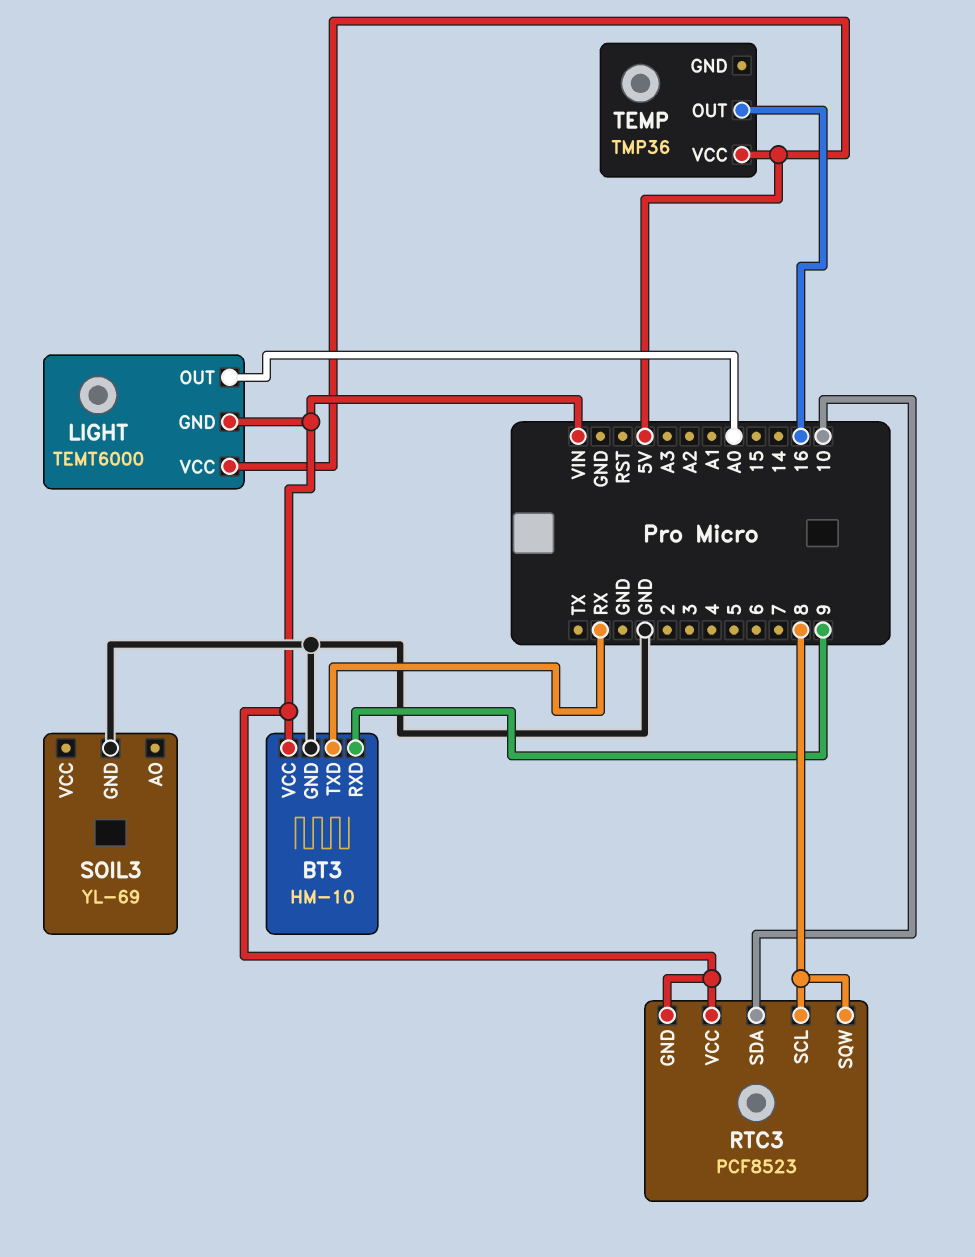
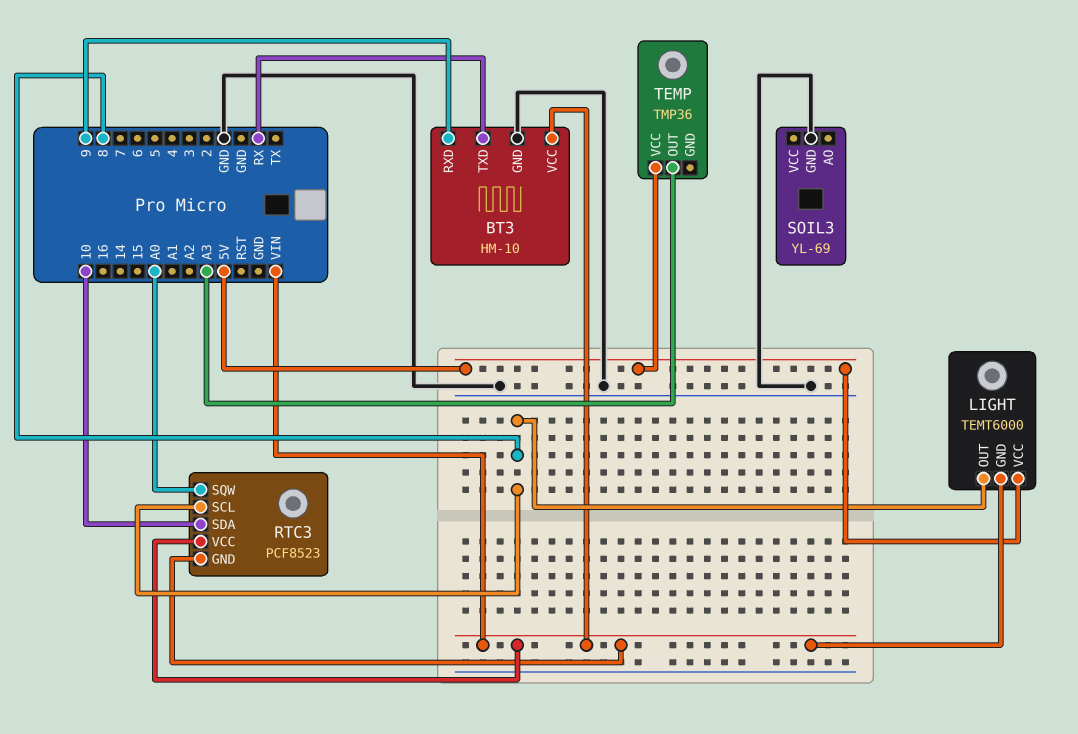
LIGHT pin OUT: A0 -> 8
RTC3 pin SQW: 8 -> A0
TEMP pin OUT: 16 -> A3

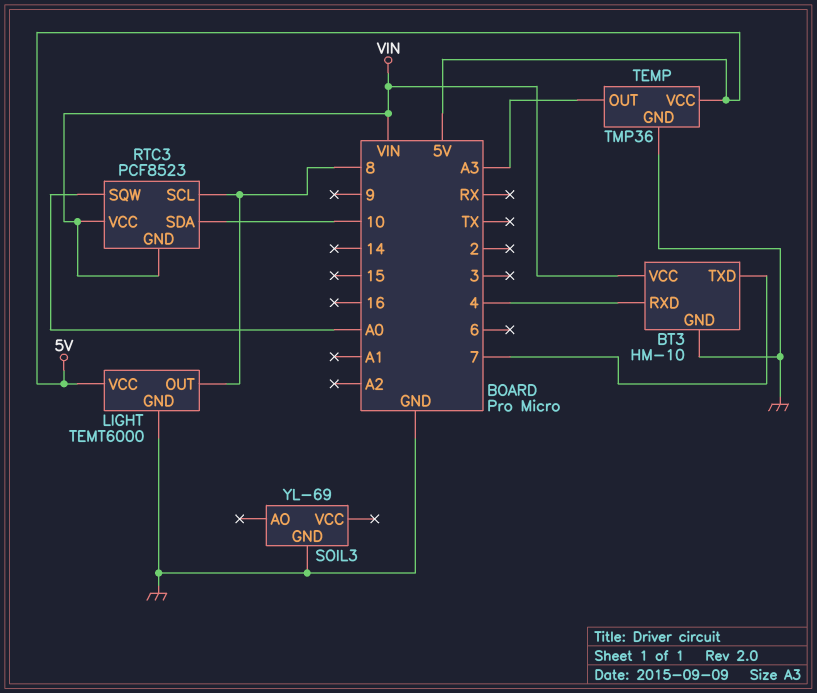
BT3 pin RXD: 9 -> 4
BT3 pin TXD: RX -> 7
LIGHT pin GND: VIN -> GND
TEMP pin GND: none -> GND

